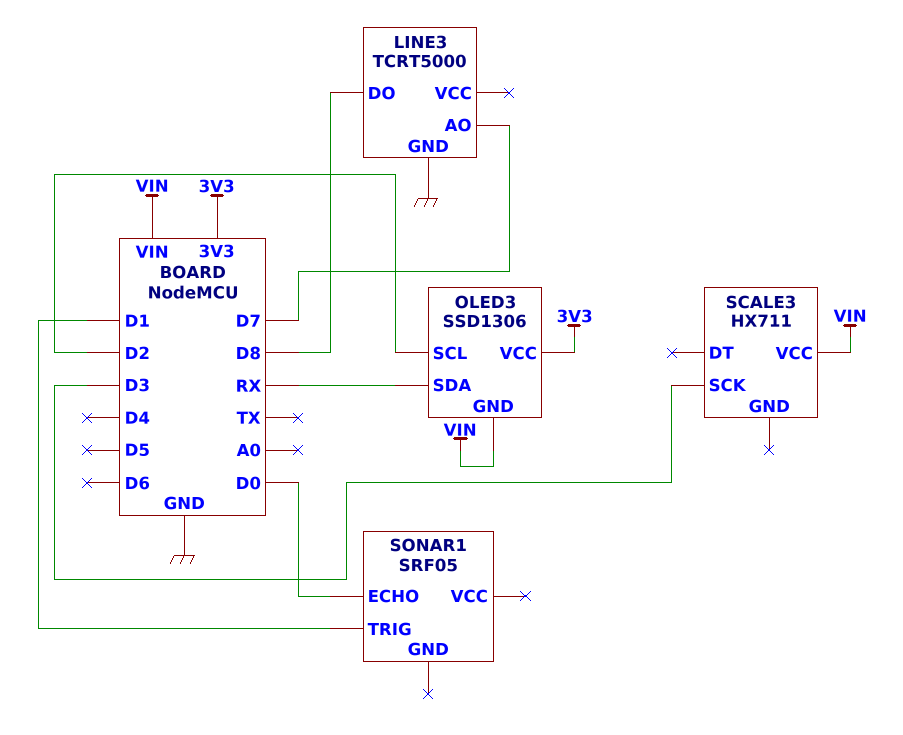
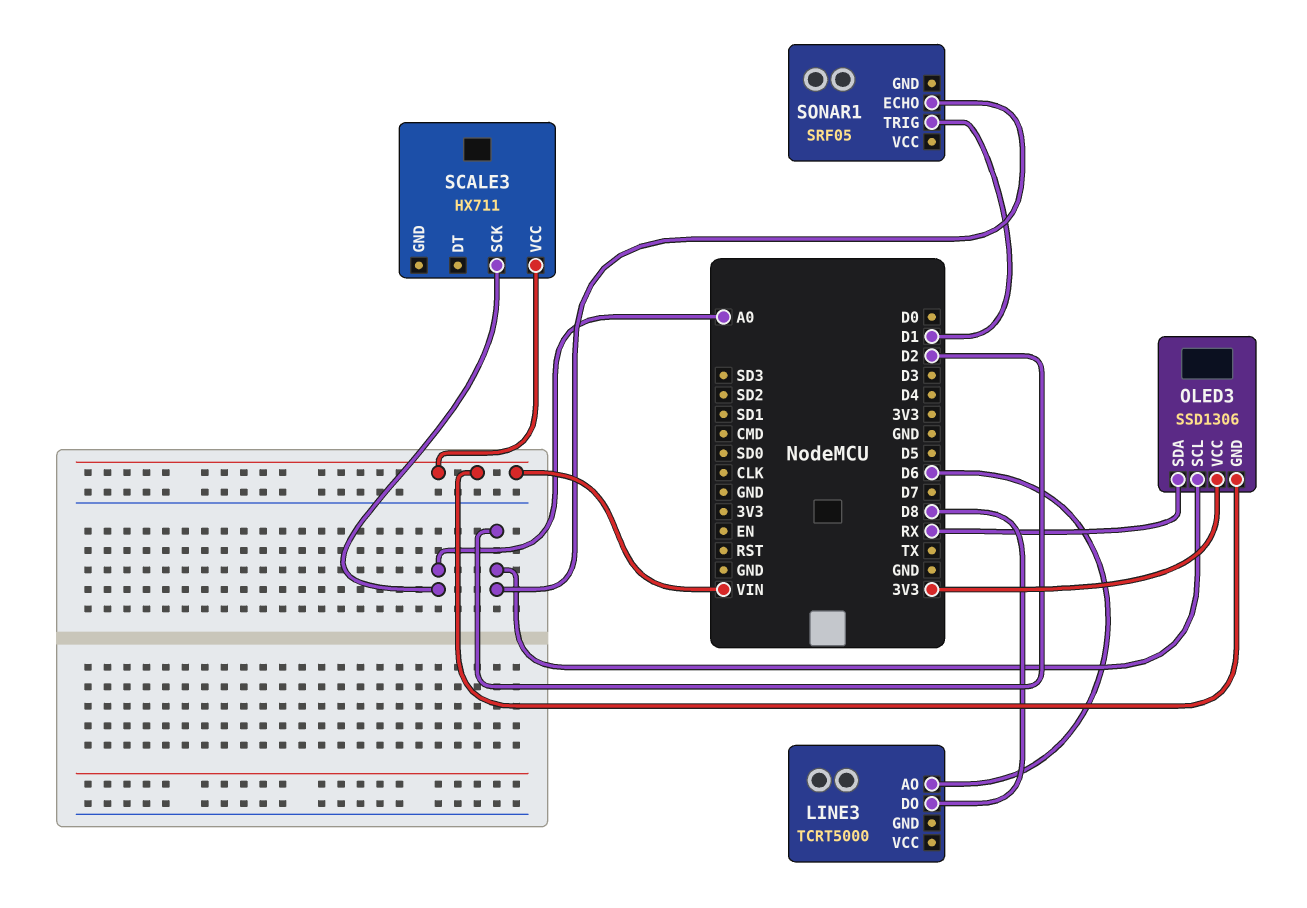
LINE3 pin AO: D7 -> D6
LINE3 pin GND: GND -> none
SCALE3 pin SCK: D3 -> A0
SONAR1 pin ECHO: D0 -> D2

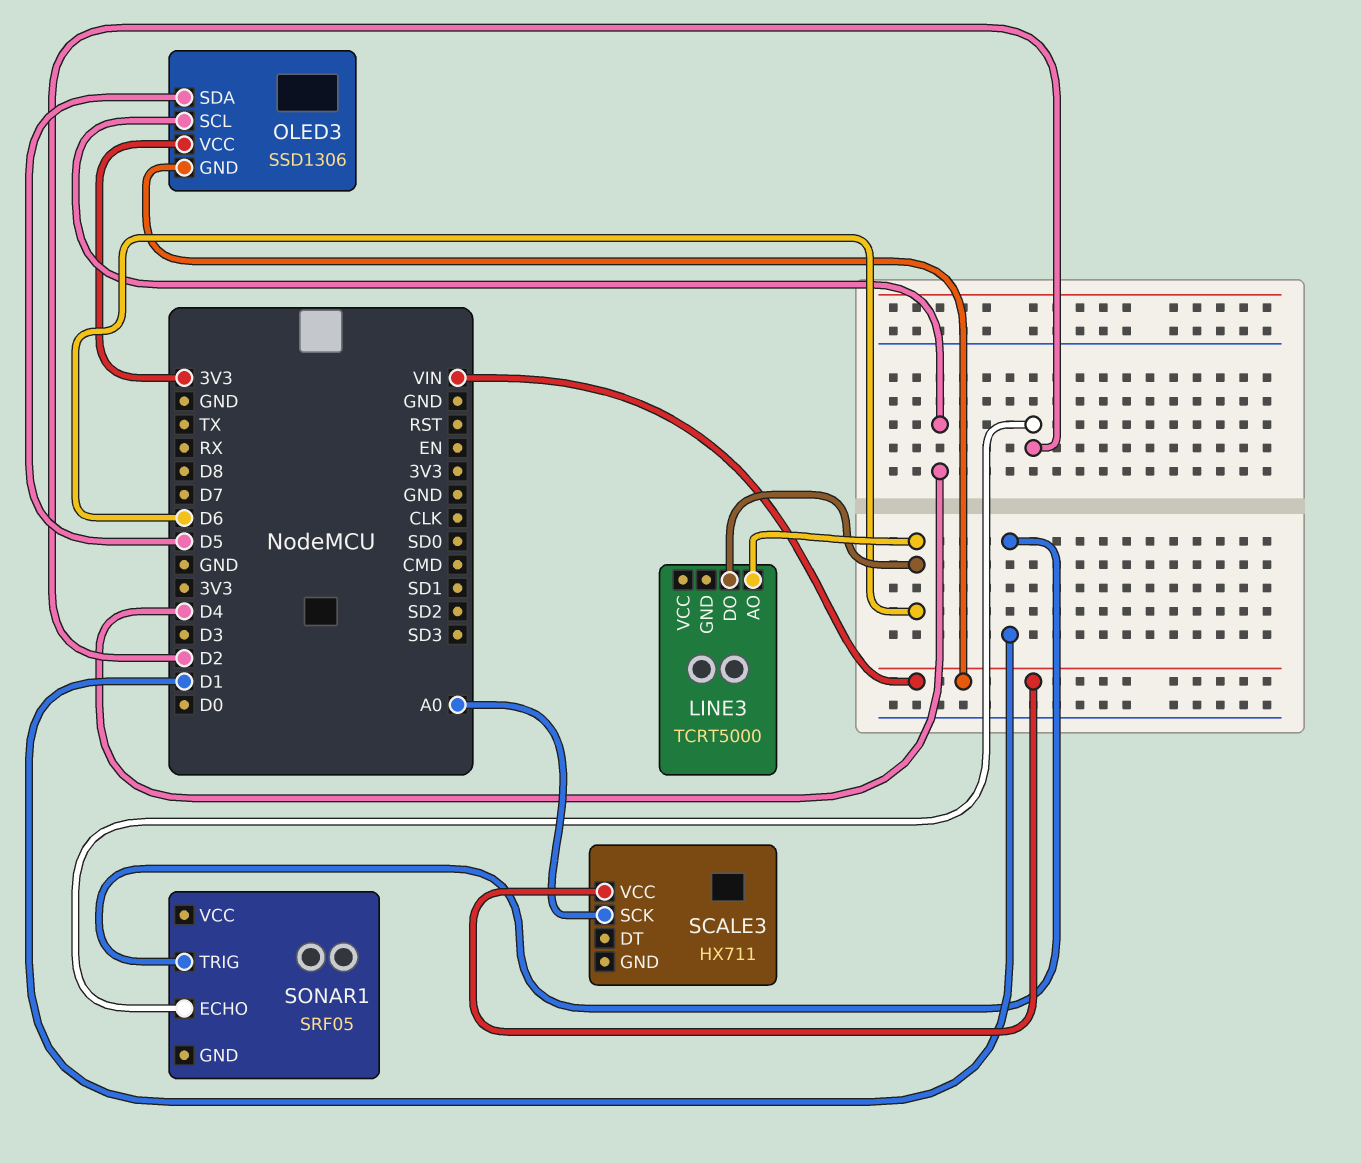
LINE3 pin DO: D8 -> D6
OLED3 pin SCL: D2 -> D4
OLED3 pin SDA: RX -> D5

